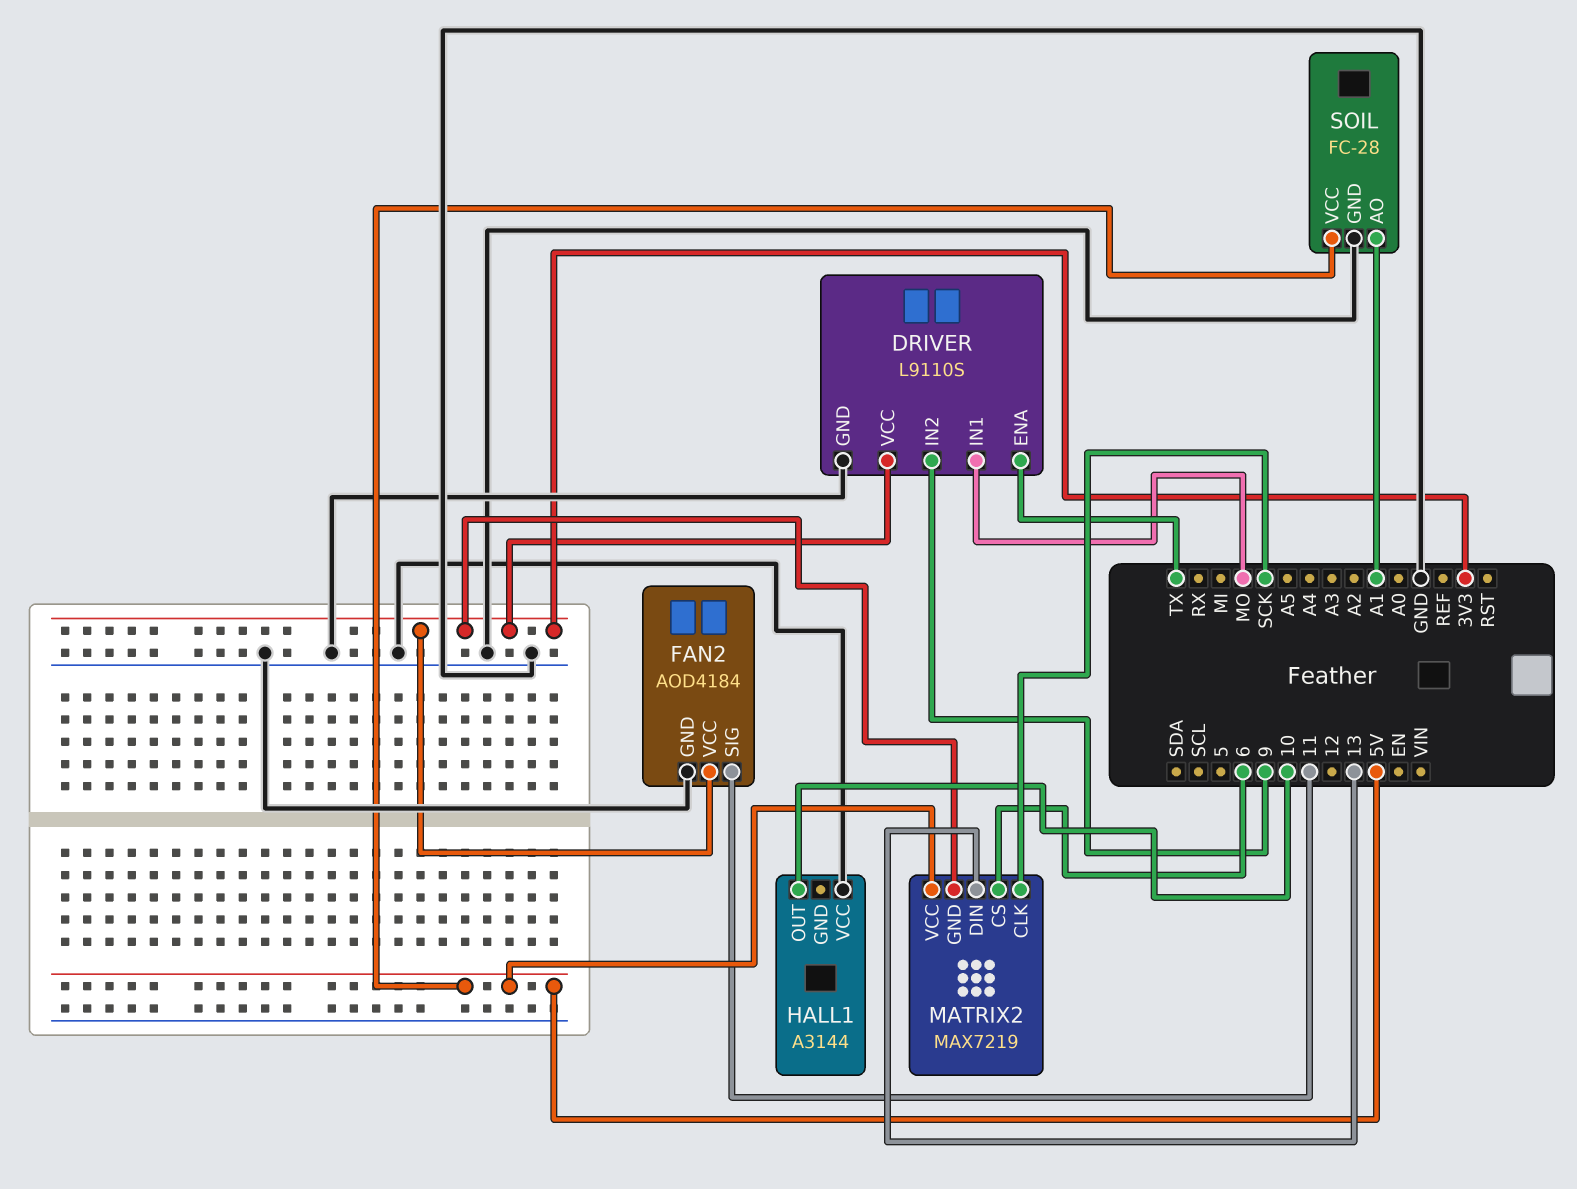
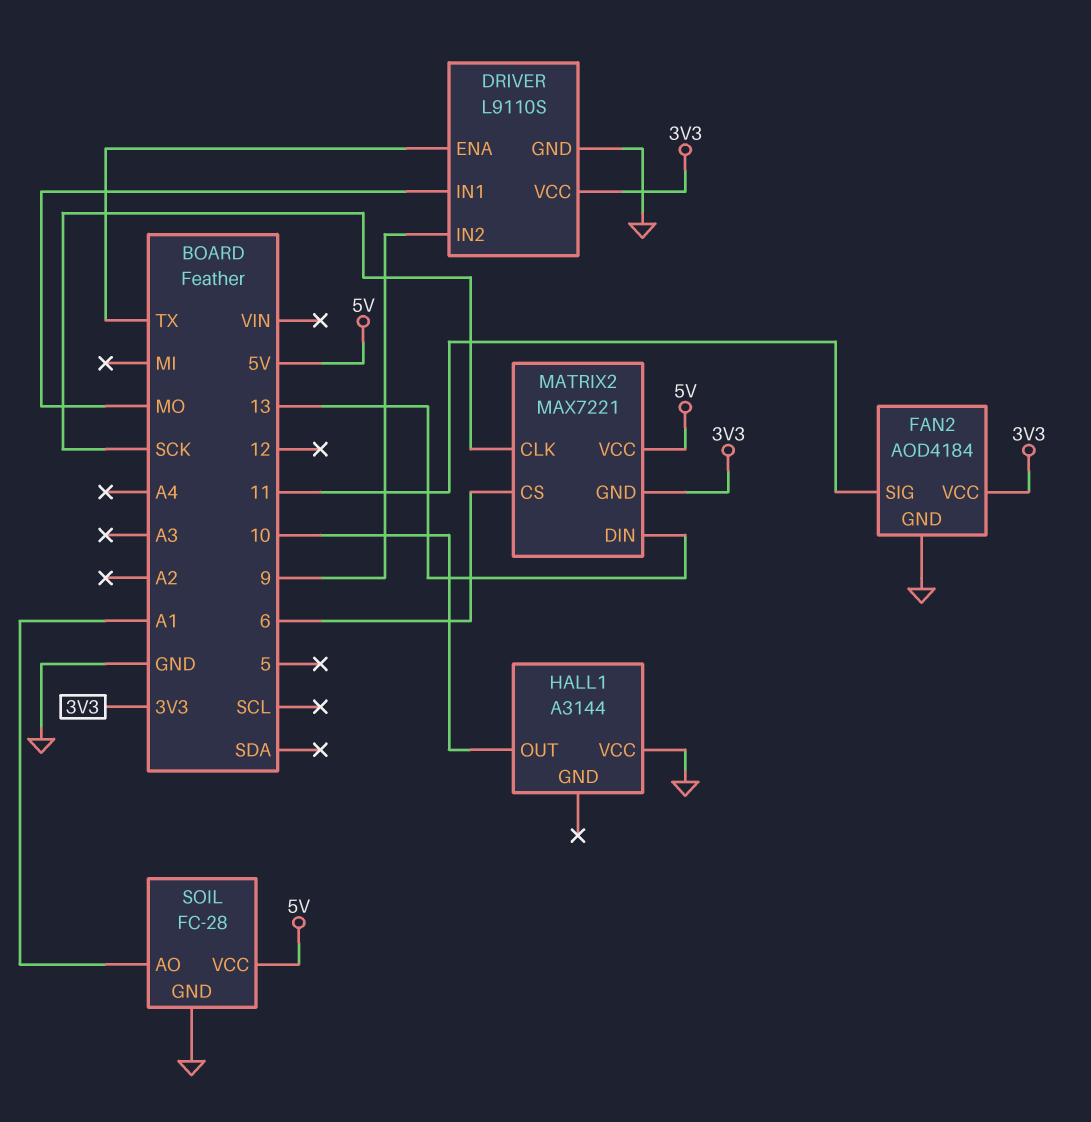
MATRIX2: MAX7219 -> MAX7221

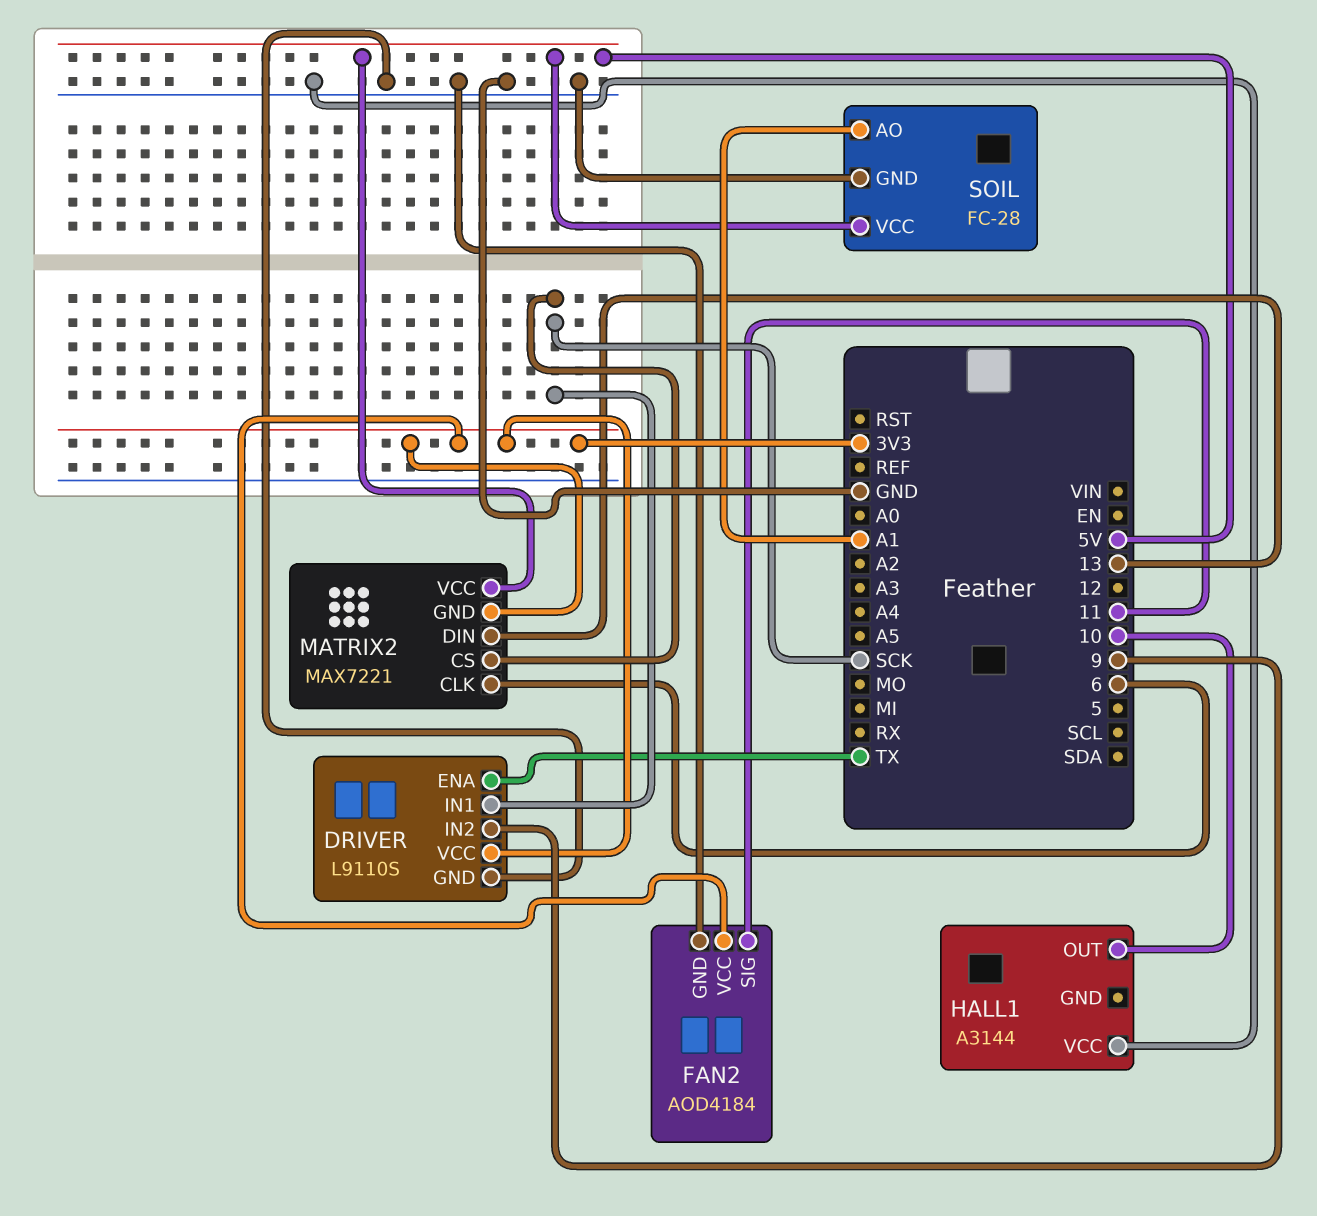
DRIVER pin IN1: MO -> SCK
MATRIX2 pin CLK: SCK -> 6
MATRIX2 pin CS: 6 -> SCK

